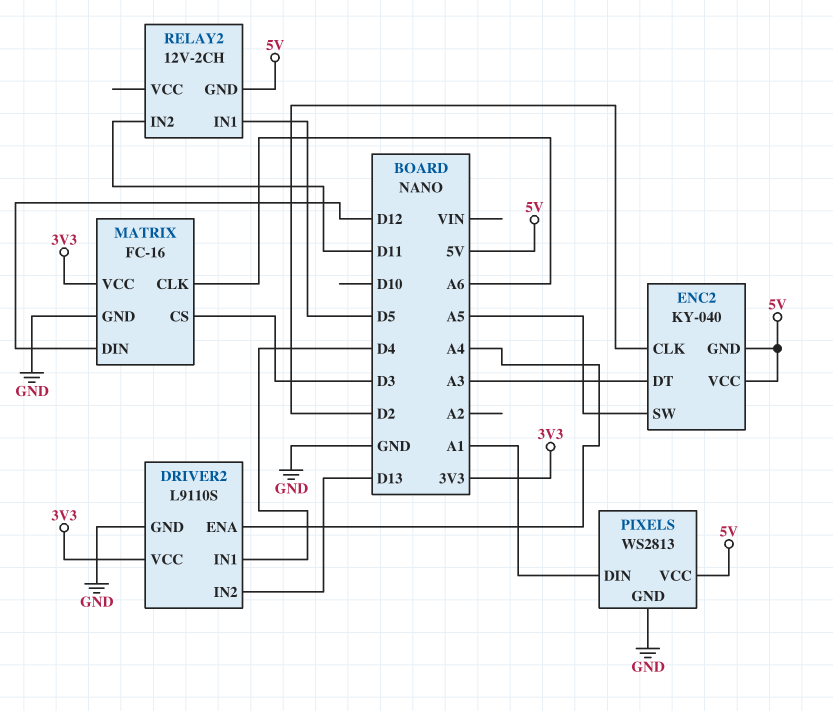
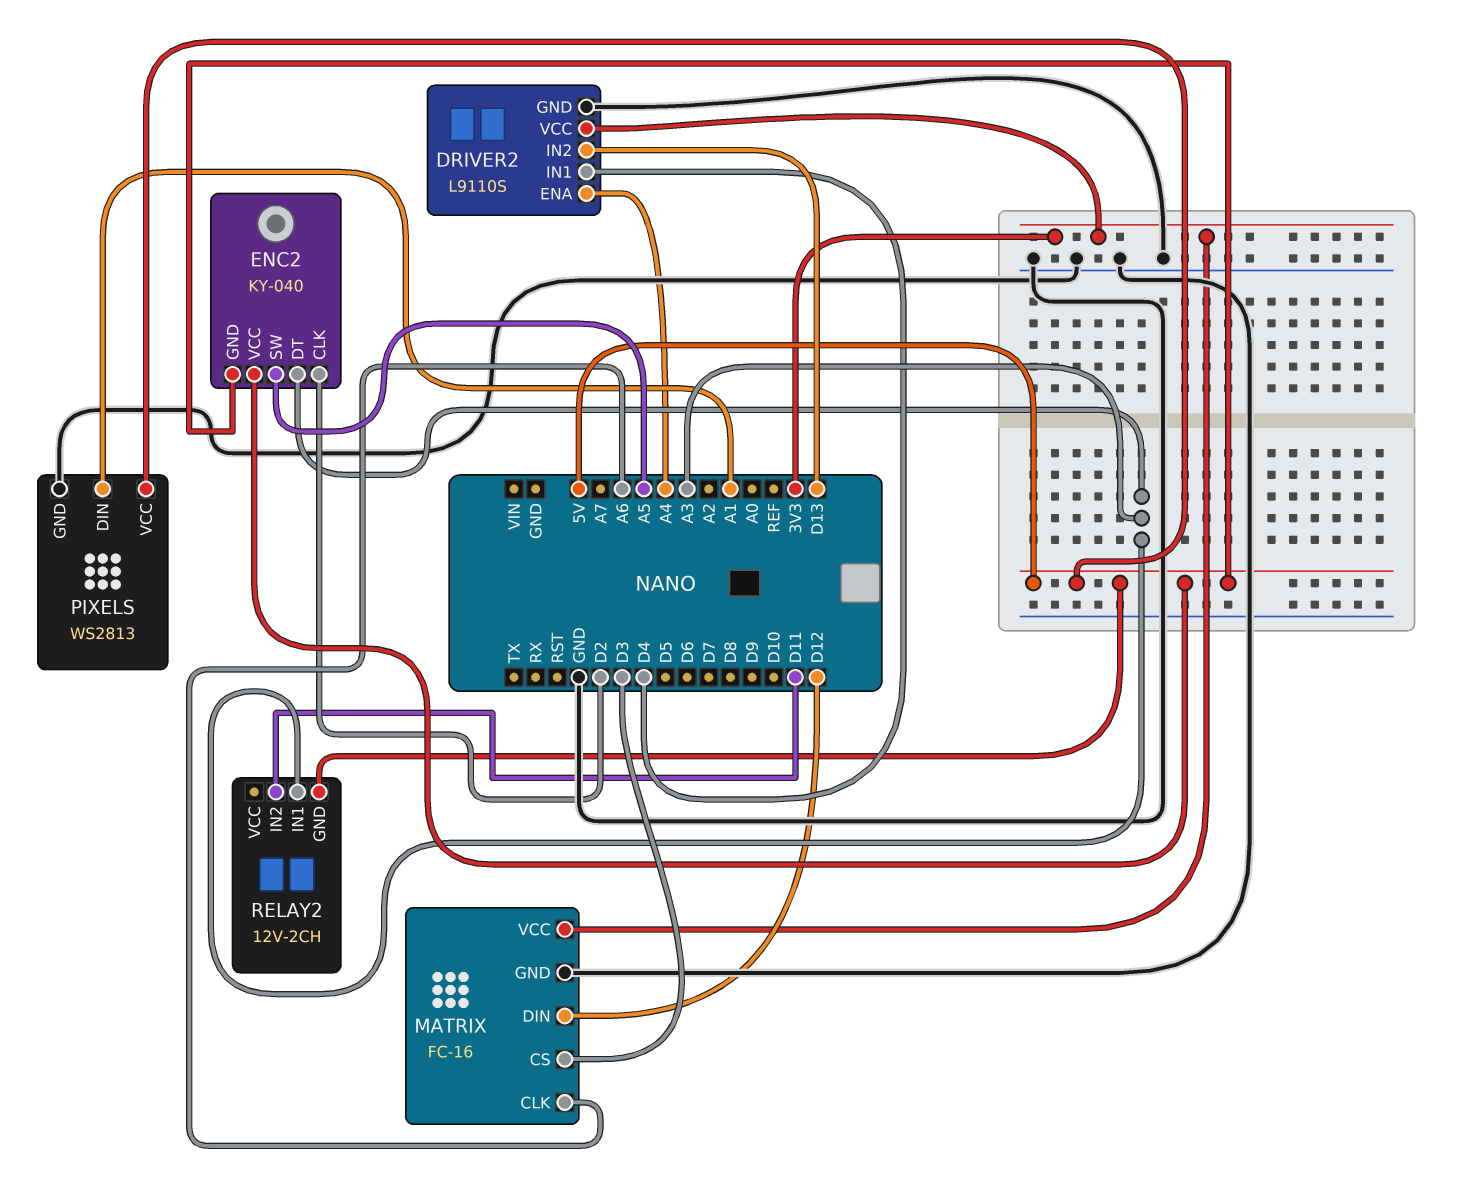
RELAY2 pin IN1: D5 -> A3

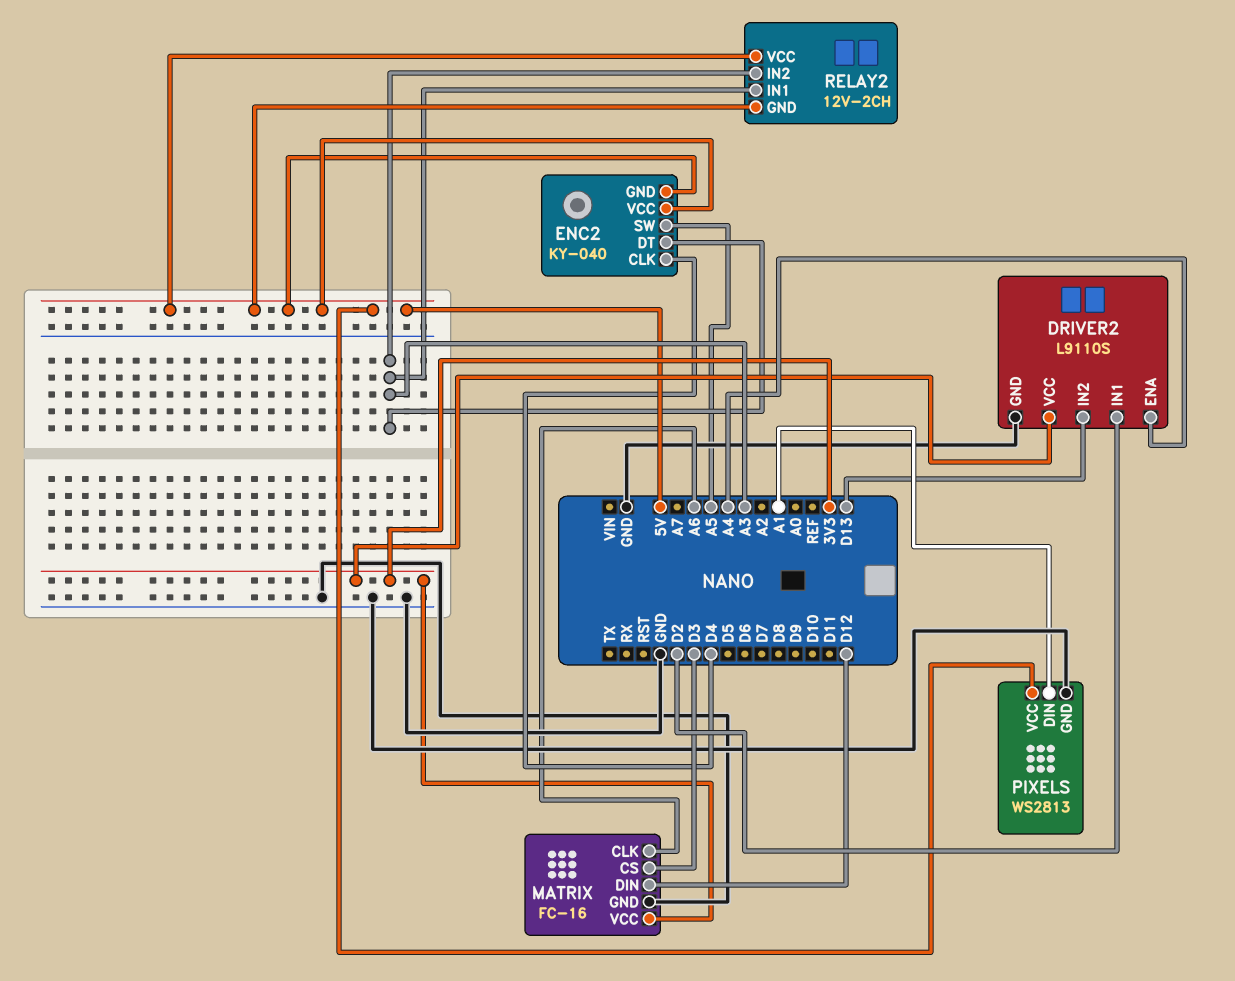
DRIVER2 pin IN1: D4 -> D2
ENC2 pin CLK: D2 -> D4
RELAY2 pin IN2: D11 -> A3
RELAY2 pin VCC: none -> 5V

